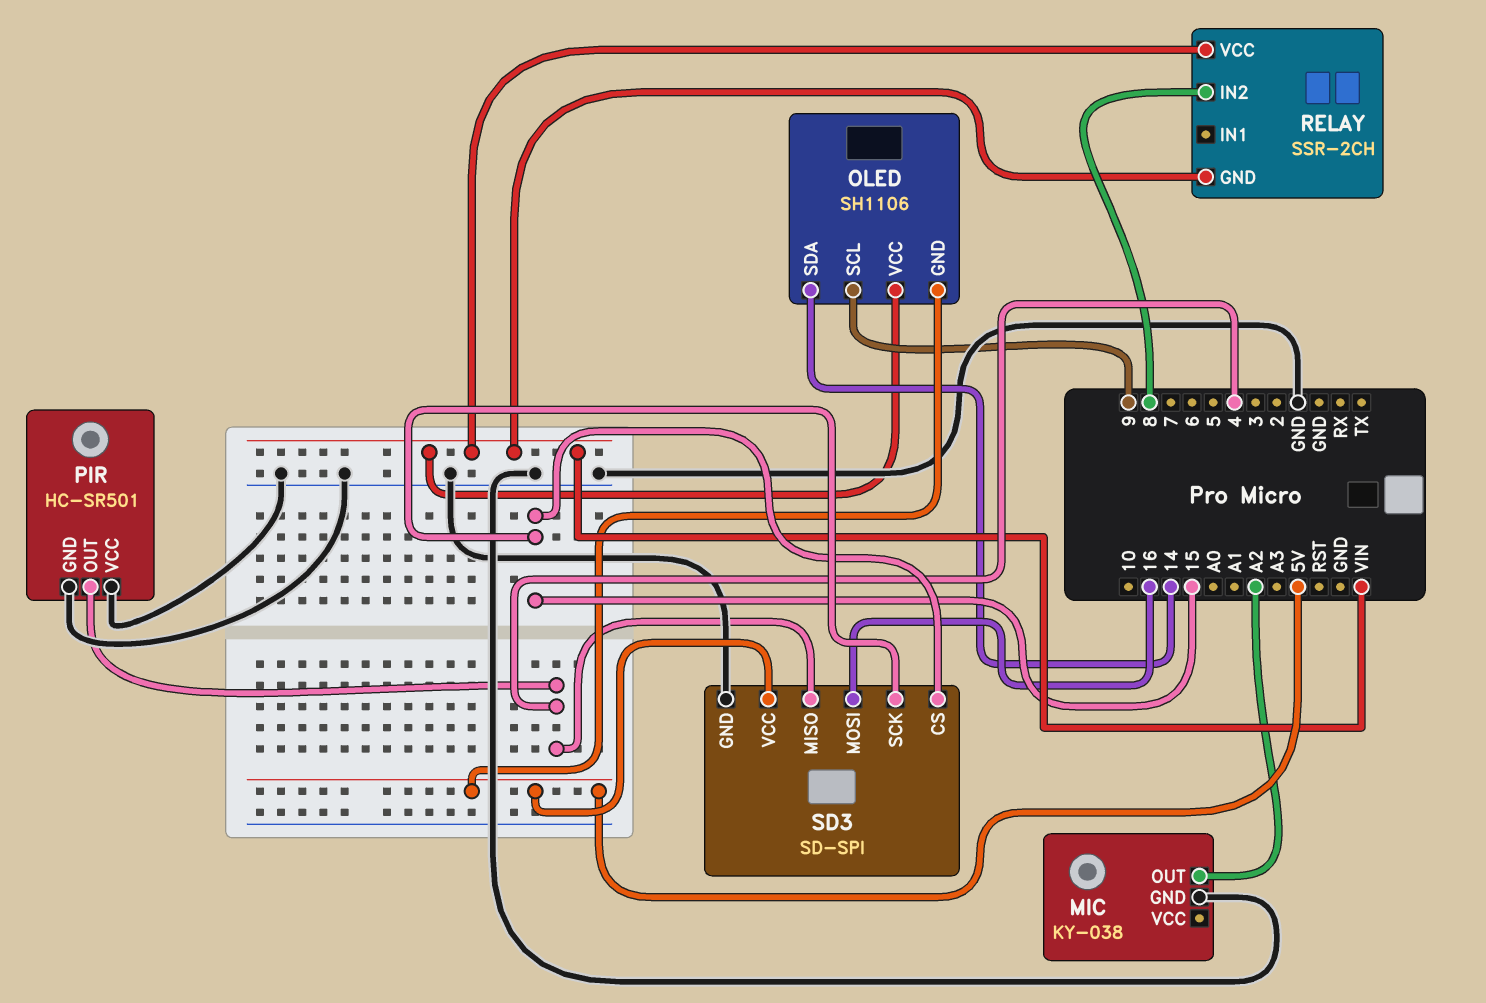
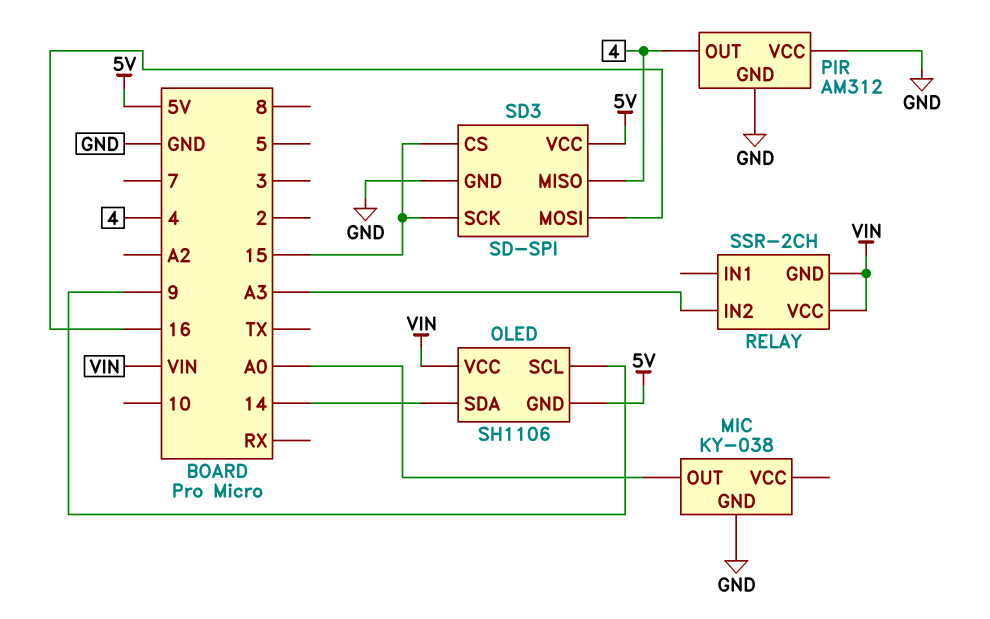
MIC pin OUT: A2 -> A0
PIR: HC-SR501 -> AM312
RELAY pin IN2: 8 -> A3

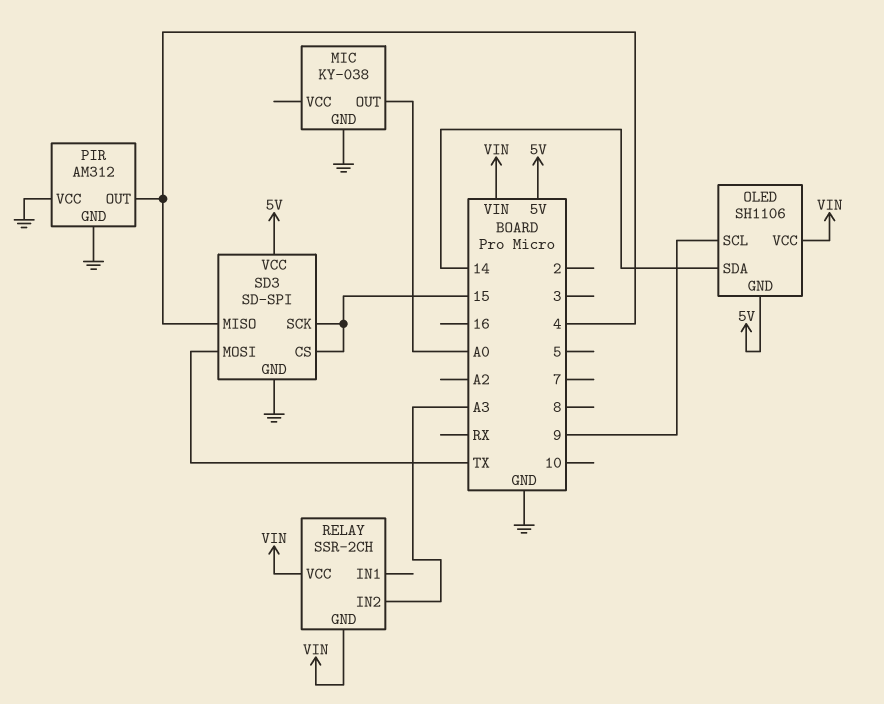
SD3 pin MOSI: 16 -> TX

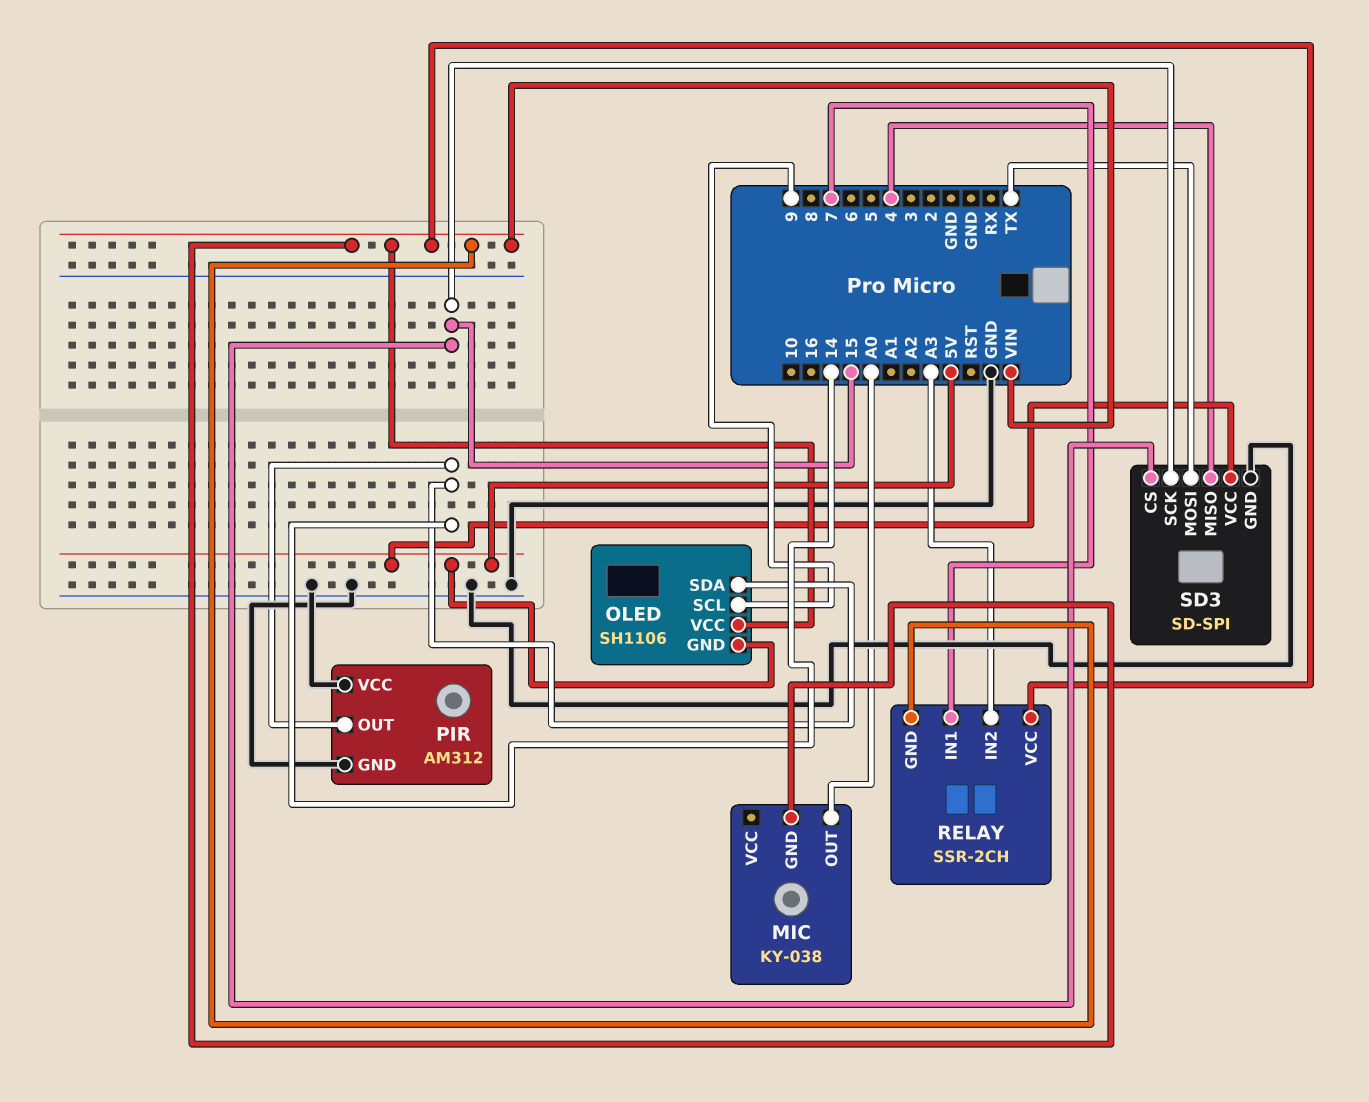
MIC pin GND: GND -> VIN
PIR pin OUT: 4 -> 14
RELAY pin IN1: none -> 7

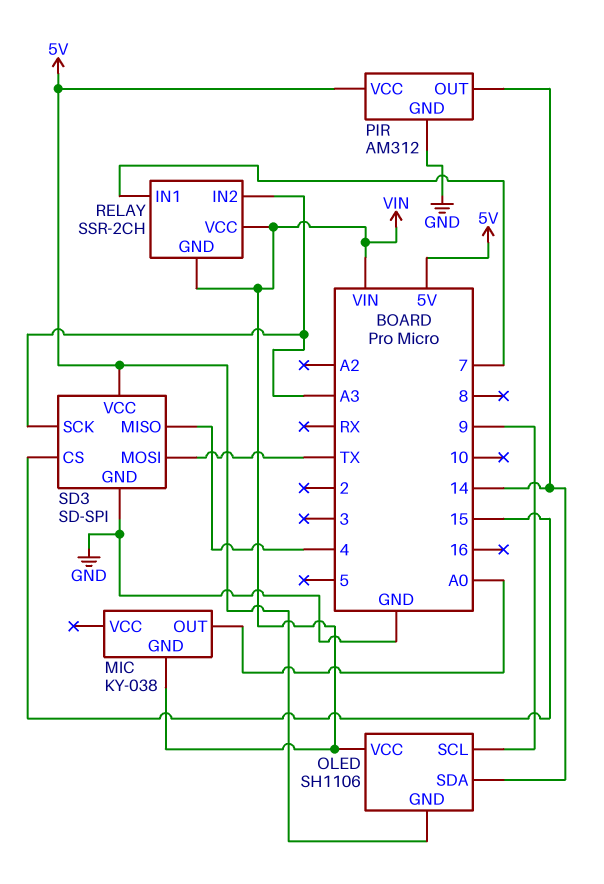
PIR pin VCC: GND -> 5V
SD3 pin SCK: 15 -> A3

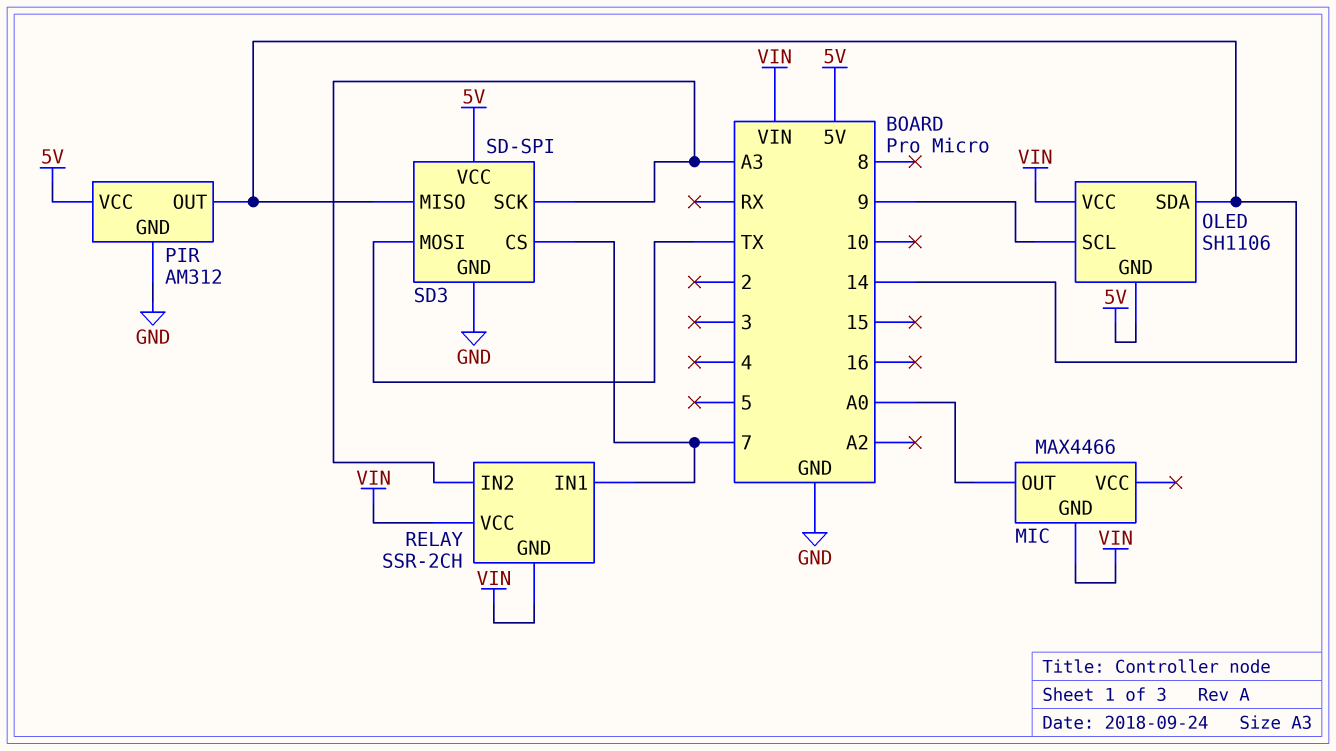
MIC: KY-038 -> MAX4466
SD3 pin CS: 15 -> 7
SD3 pin MISO: 4 -> 14

